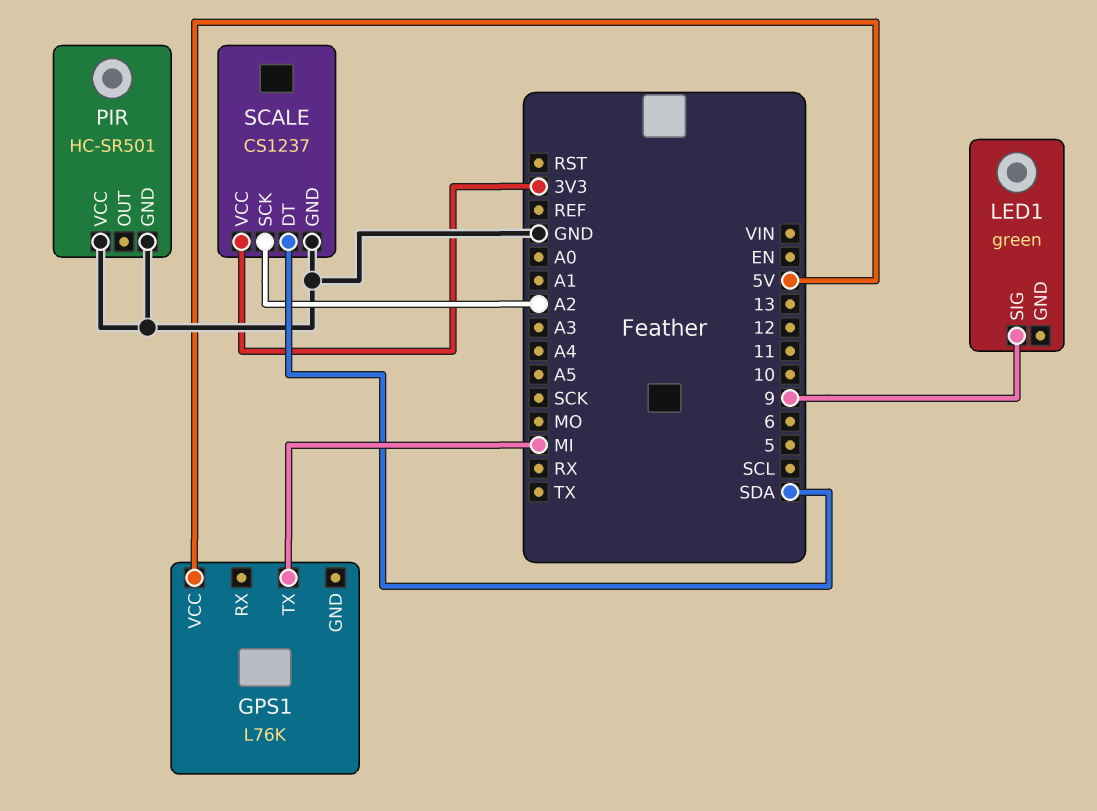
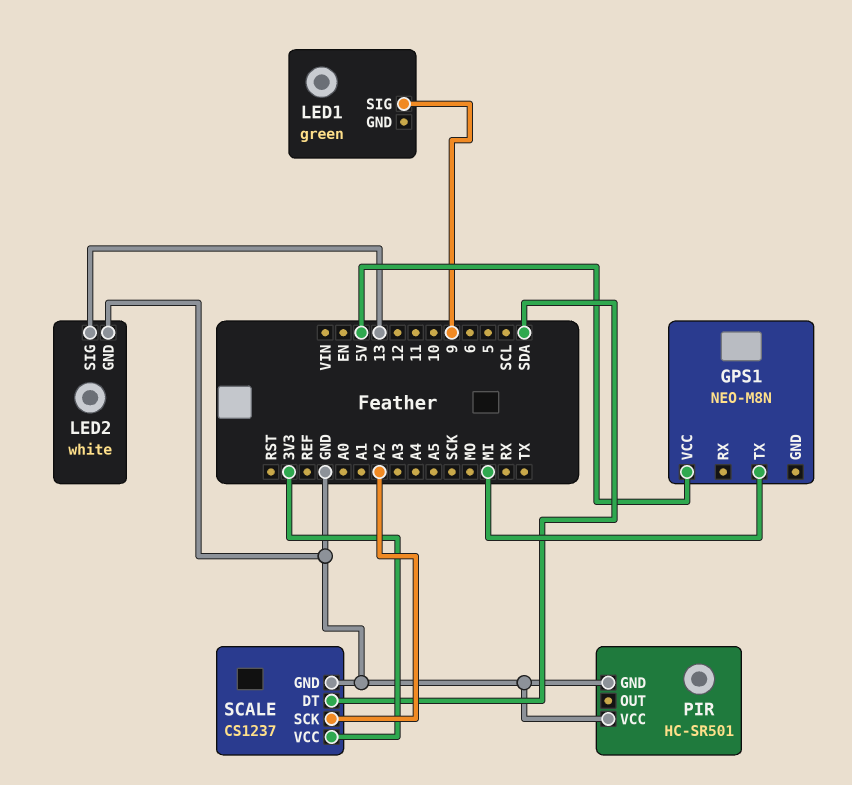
GPS1: L76K -> NEO-M8N
LED2: none -> white
LED2 pin GND: none -> GND
LED2 pin SIG: none -> 13

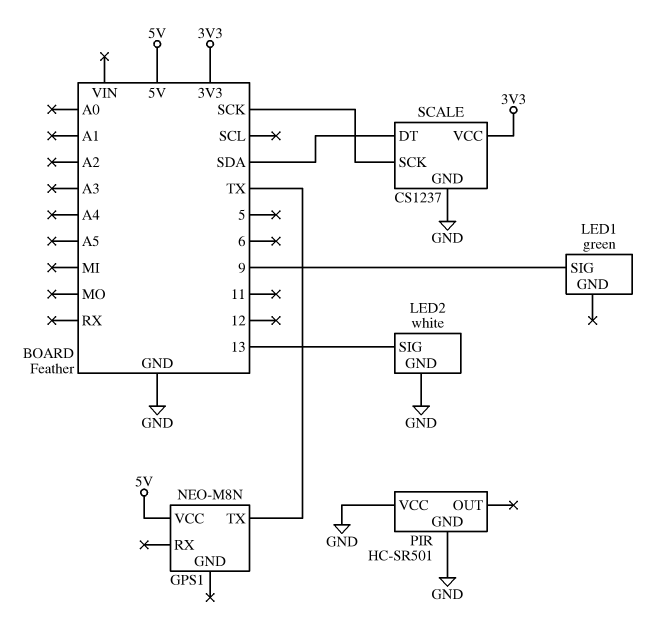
GPS1 pin TX: MI -> TX
SCALE pin SCK: A2 -> SCK

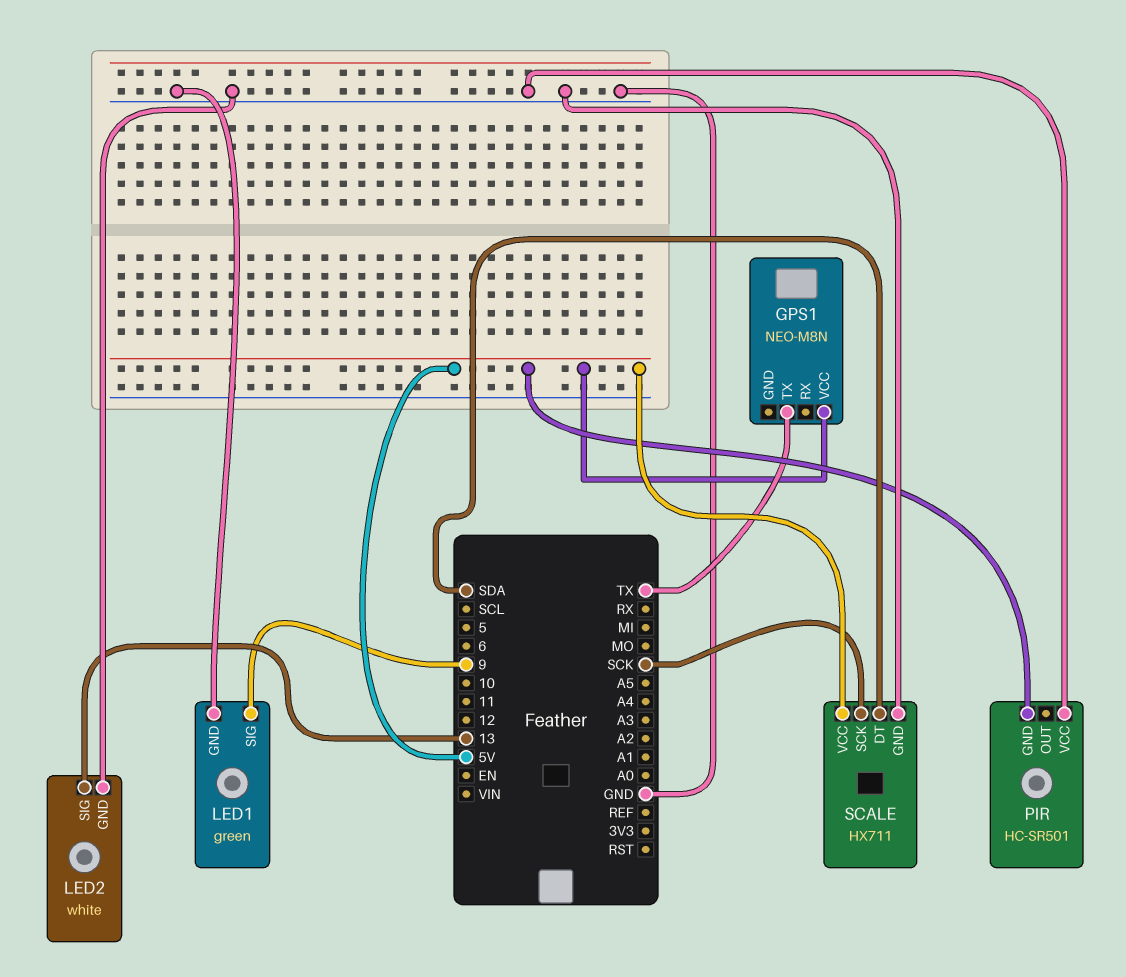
LED1 pin GND: none -> GND
PIR pin GND: GND -> 5V
SCALE: CS1237 -> HX711
SCALE pin VCC: 3V3 -> 5V

